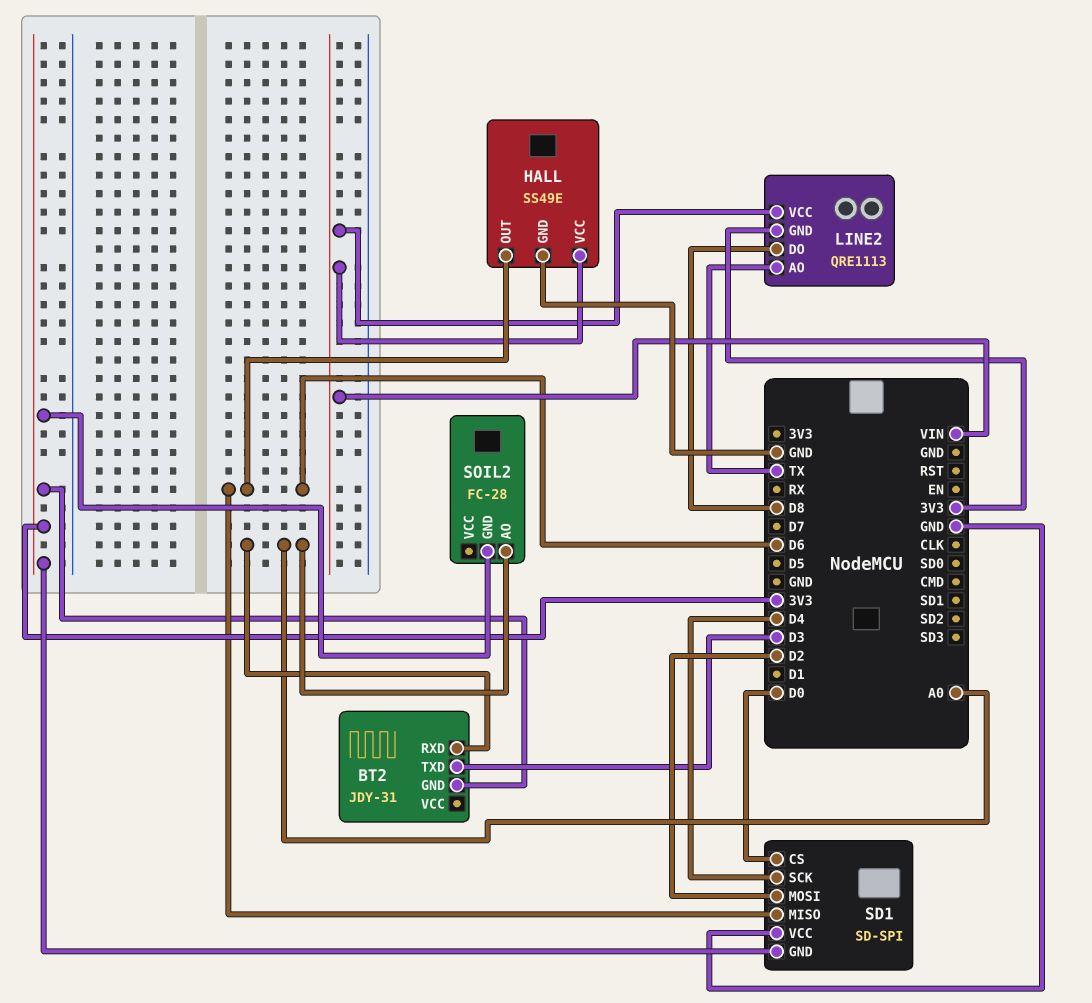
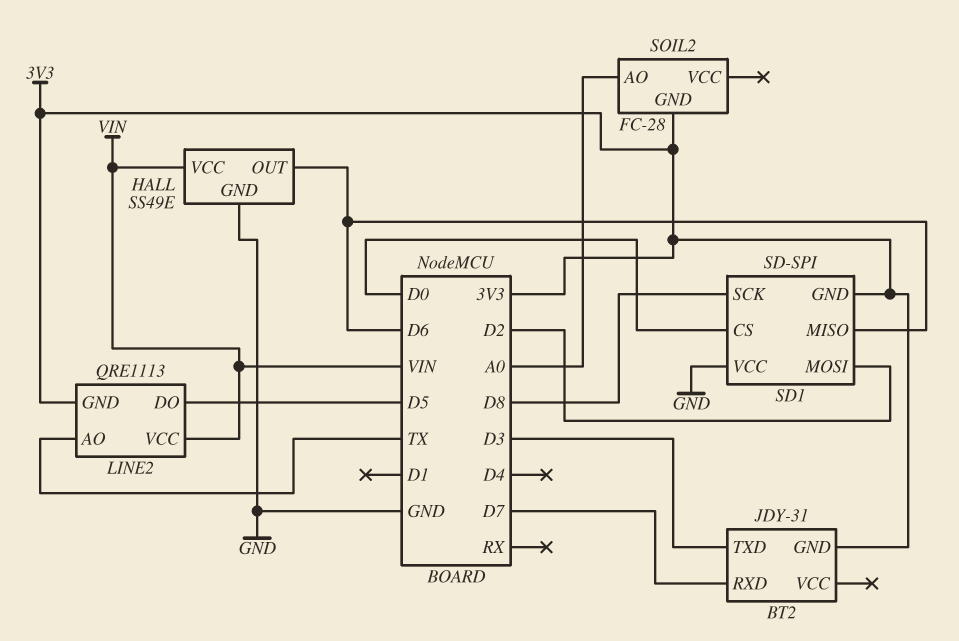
BT2 pin RXD: A0 -> D7
LINE2 pin DO: D8 -> D5
SD1 pin SCK: D4 -> D8

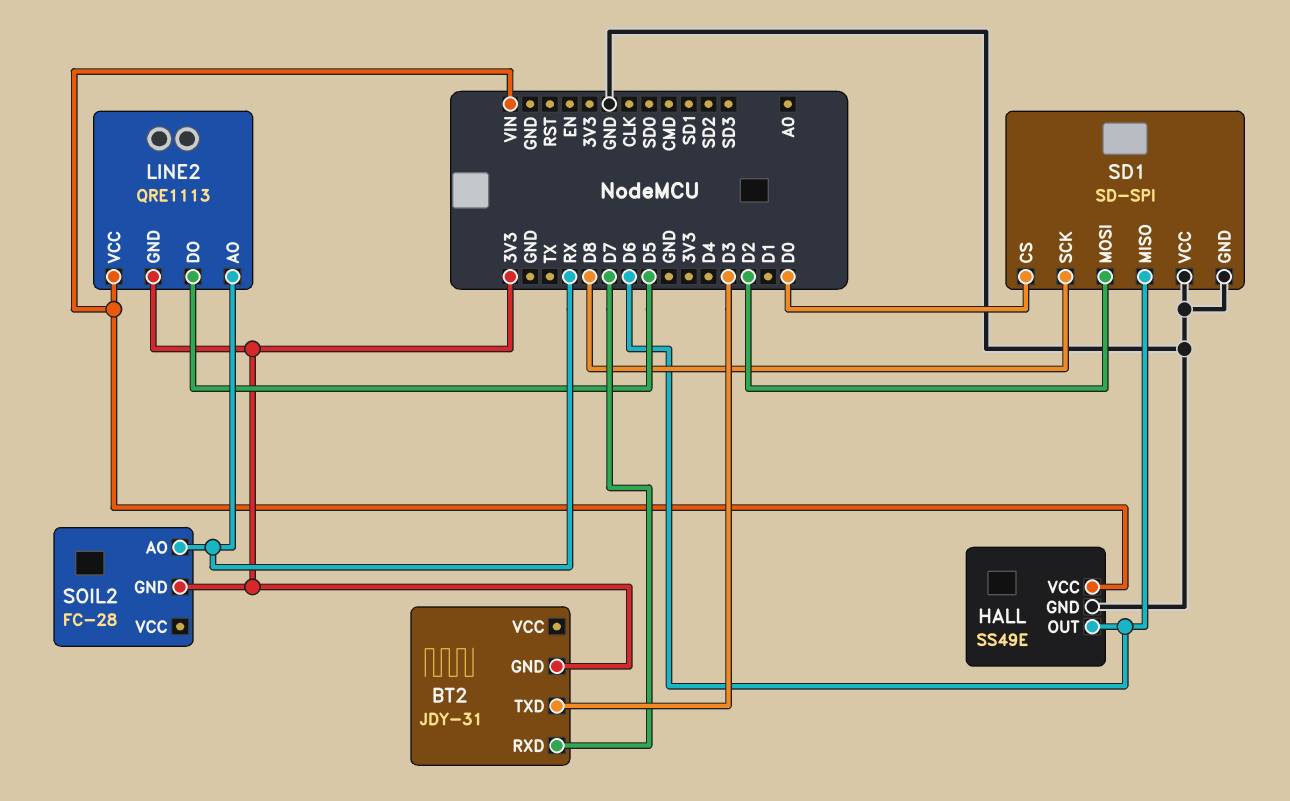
LINE2 pin AO: TX -> RX
SD1 pin GND: 3V3 -> GND
SOIL2 pin AO: A0 -> RX

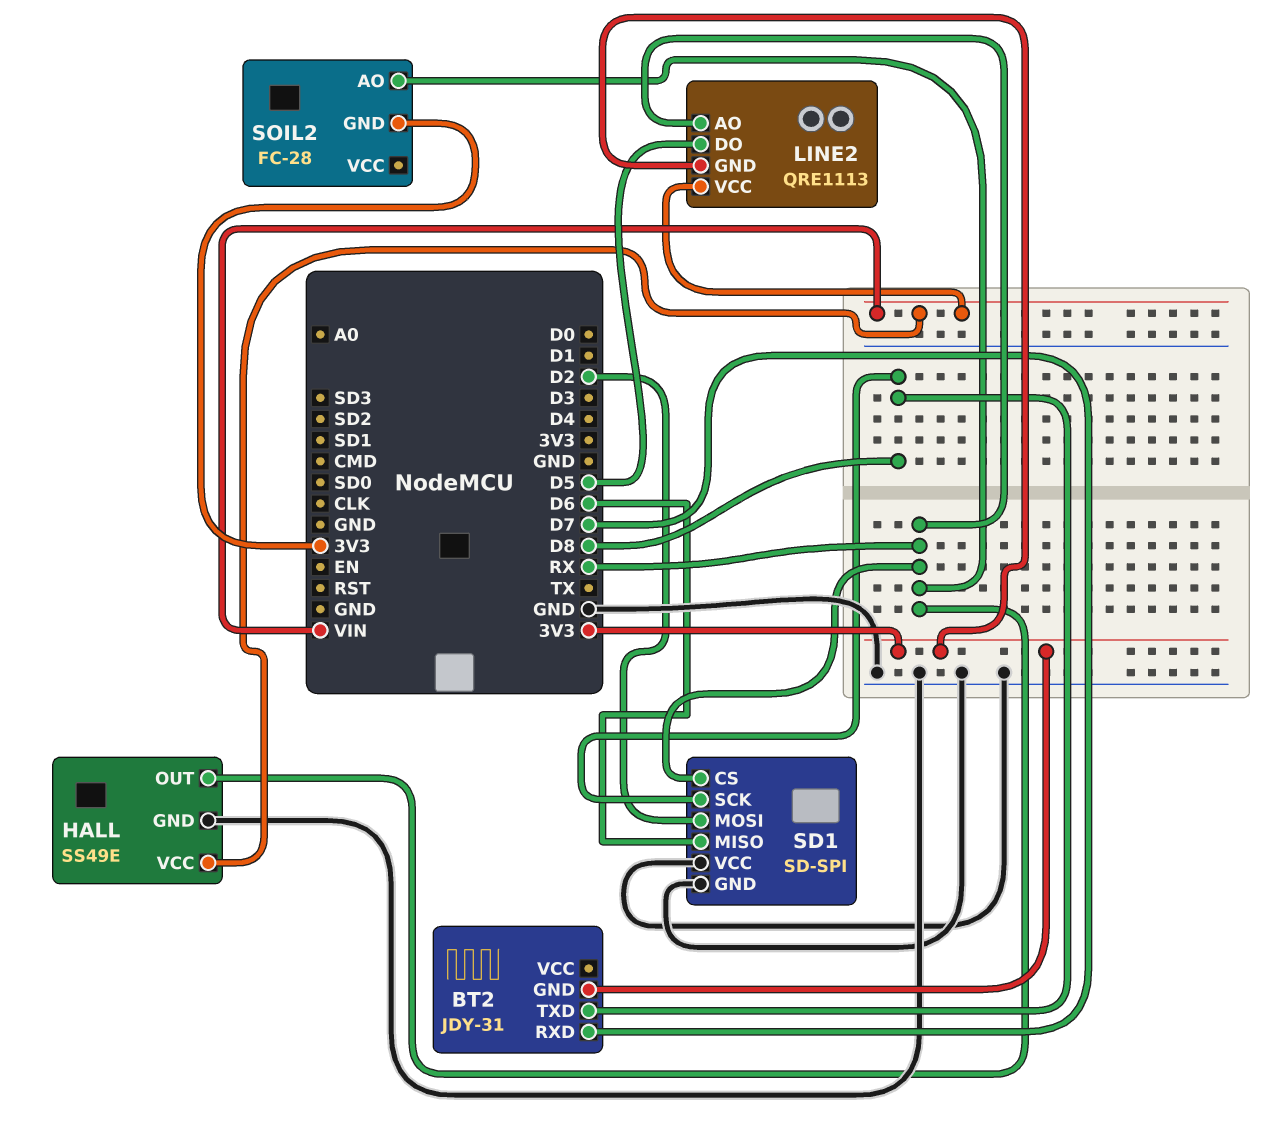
BT2 pin TXD: D3 -> D8
HALL pin OUT: D6 -> RX
SD1 pin CS: D0 -> RX

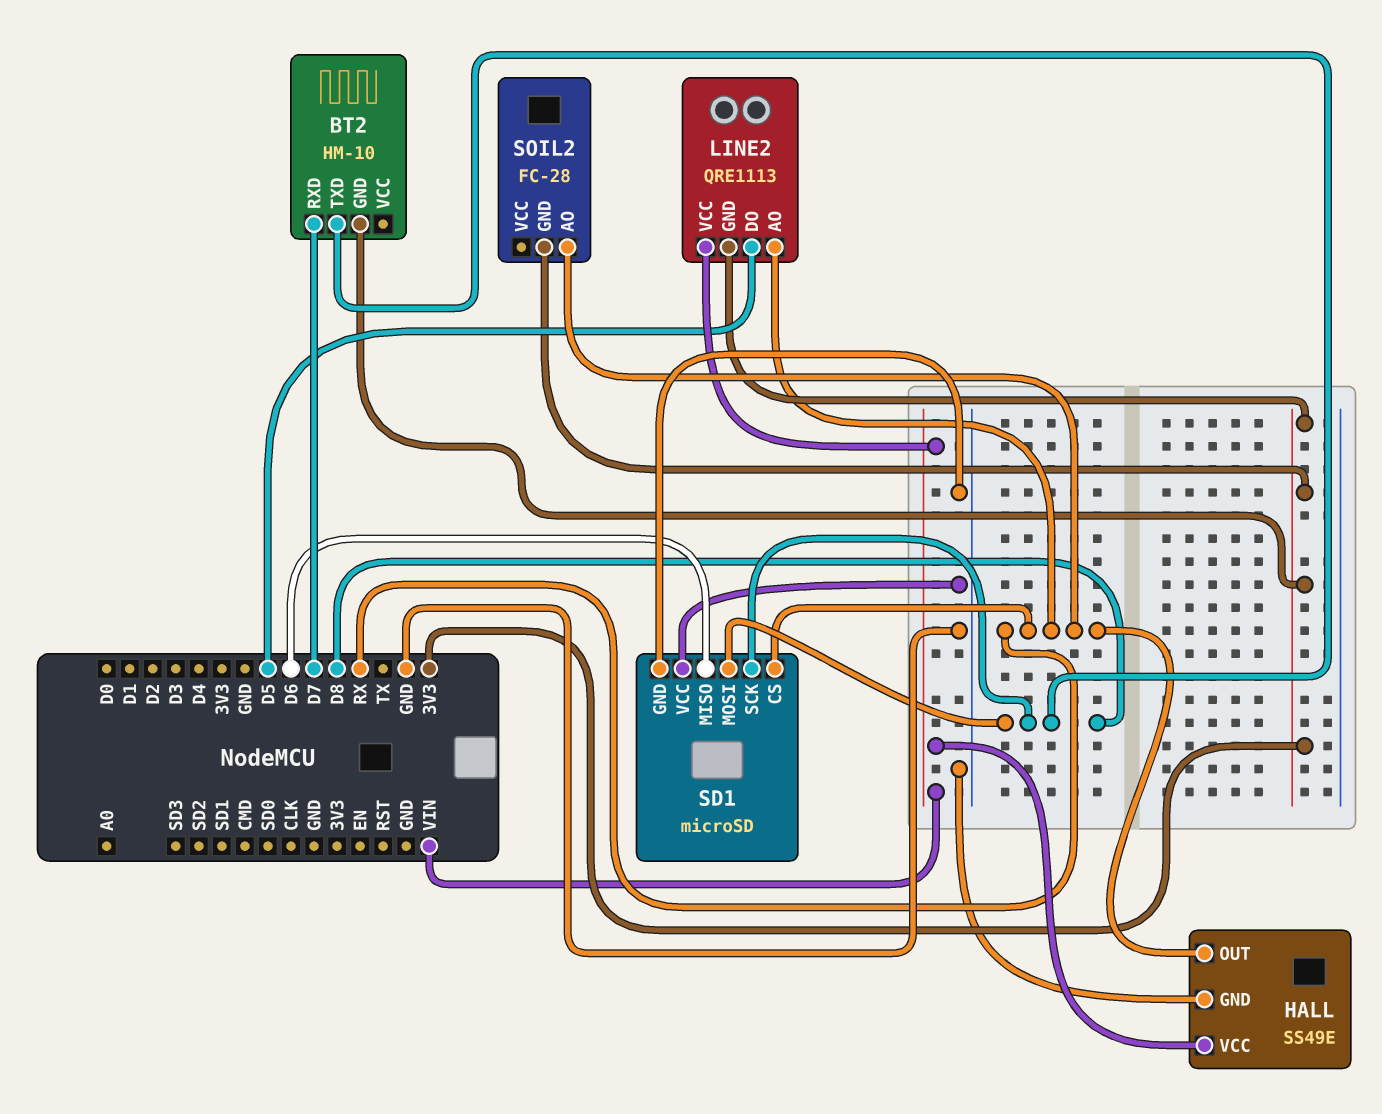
BT2: JDY-31 -> HM-10
SD1: SD-SPI -> microSD
SD1 pin MOSI: D2 -> D8

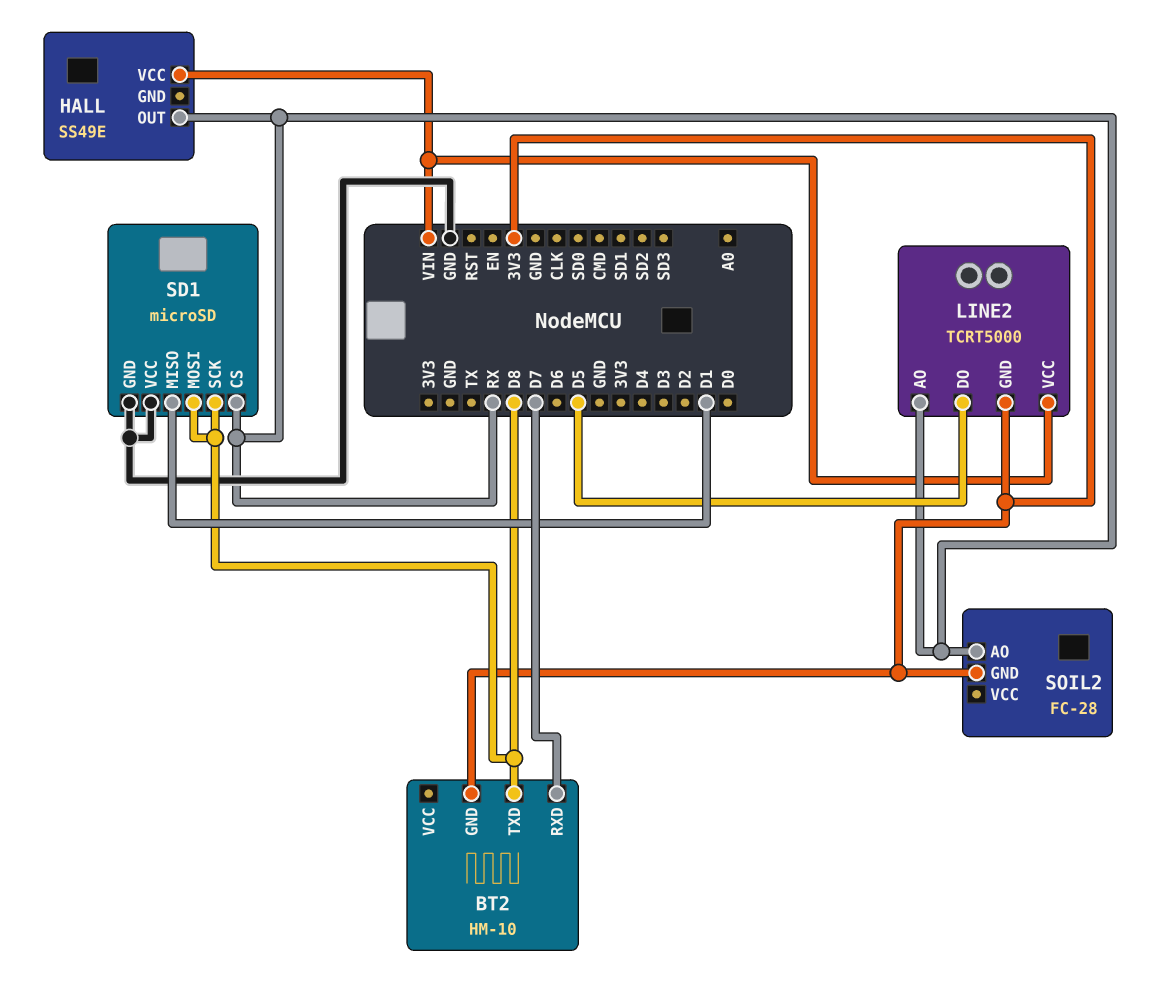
HALL pin GND: GND -> none
LINE2: QRE1113 -> TCRT5000
SD1 pin MISO: D6 -> D1

